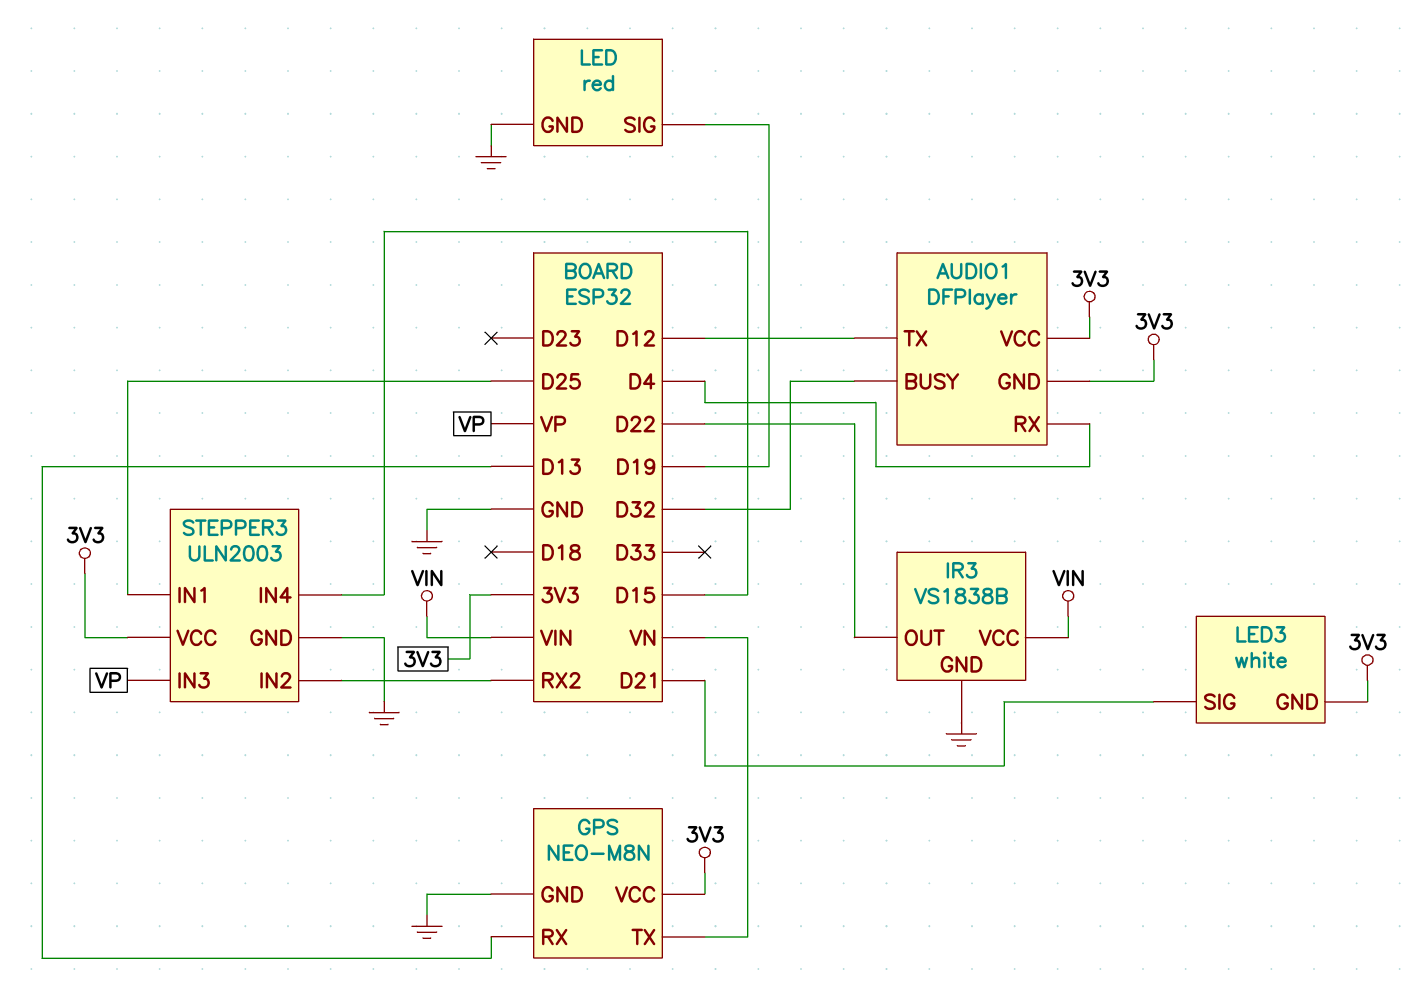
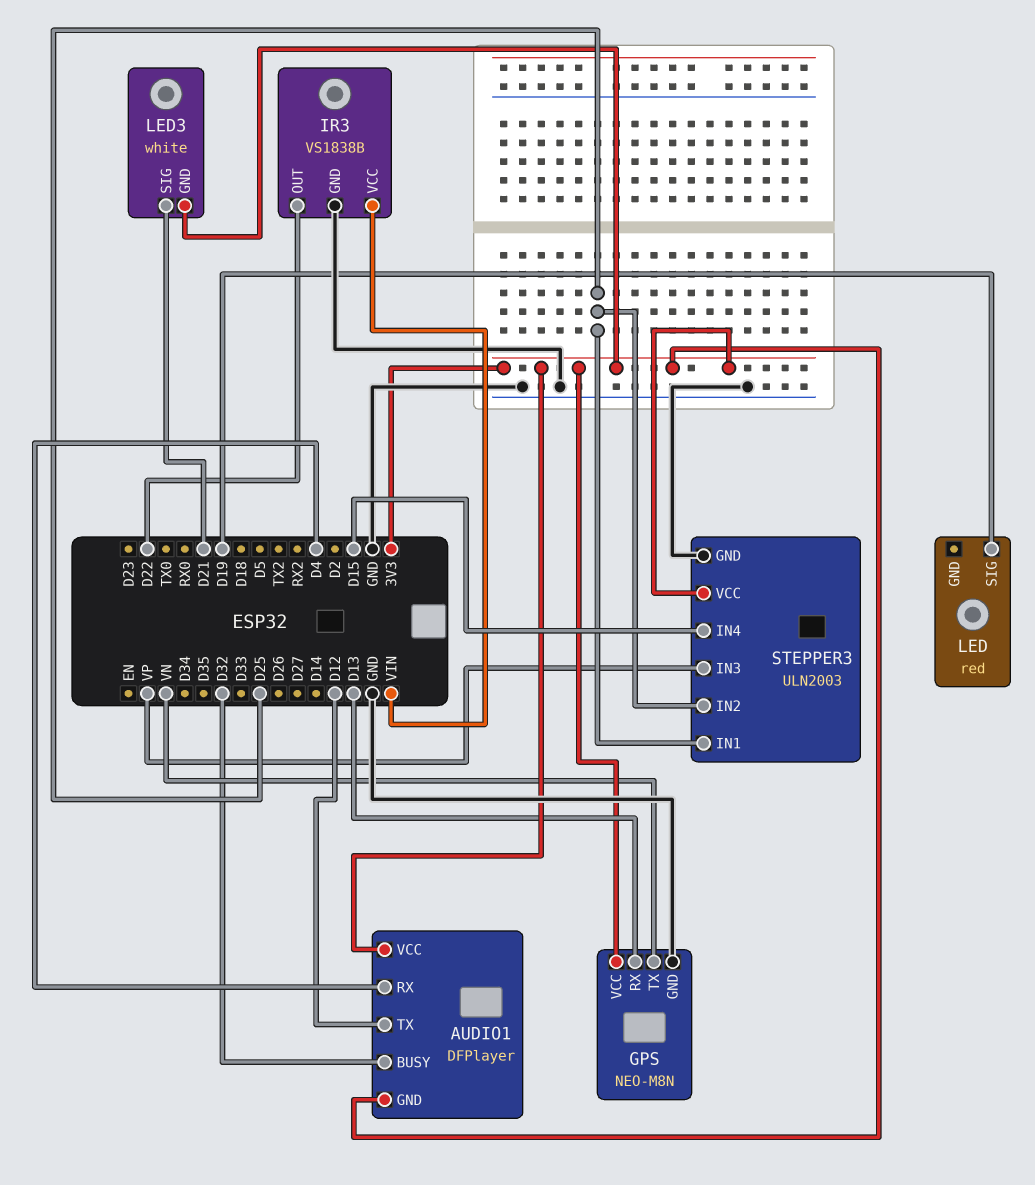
LED pin GND: GND -> none
STEPPER3 pin IN2: RX2 -> D25

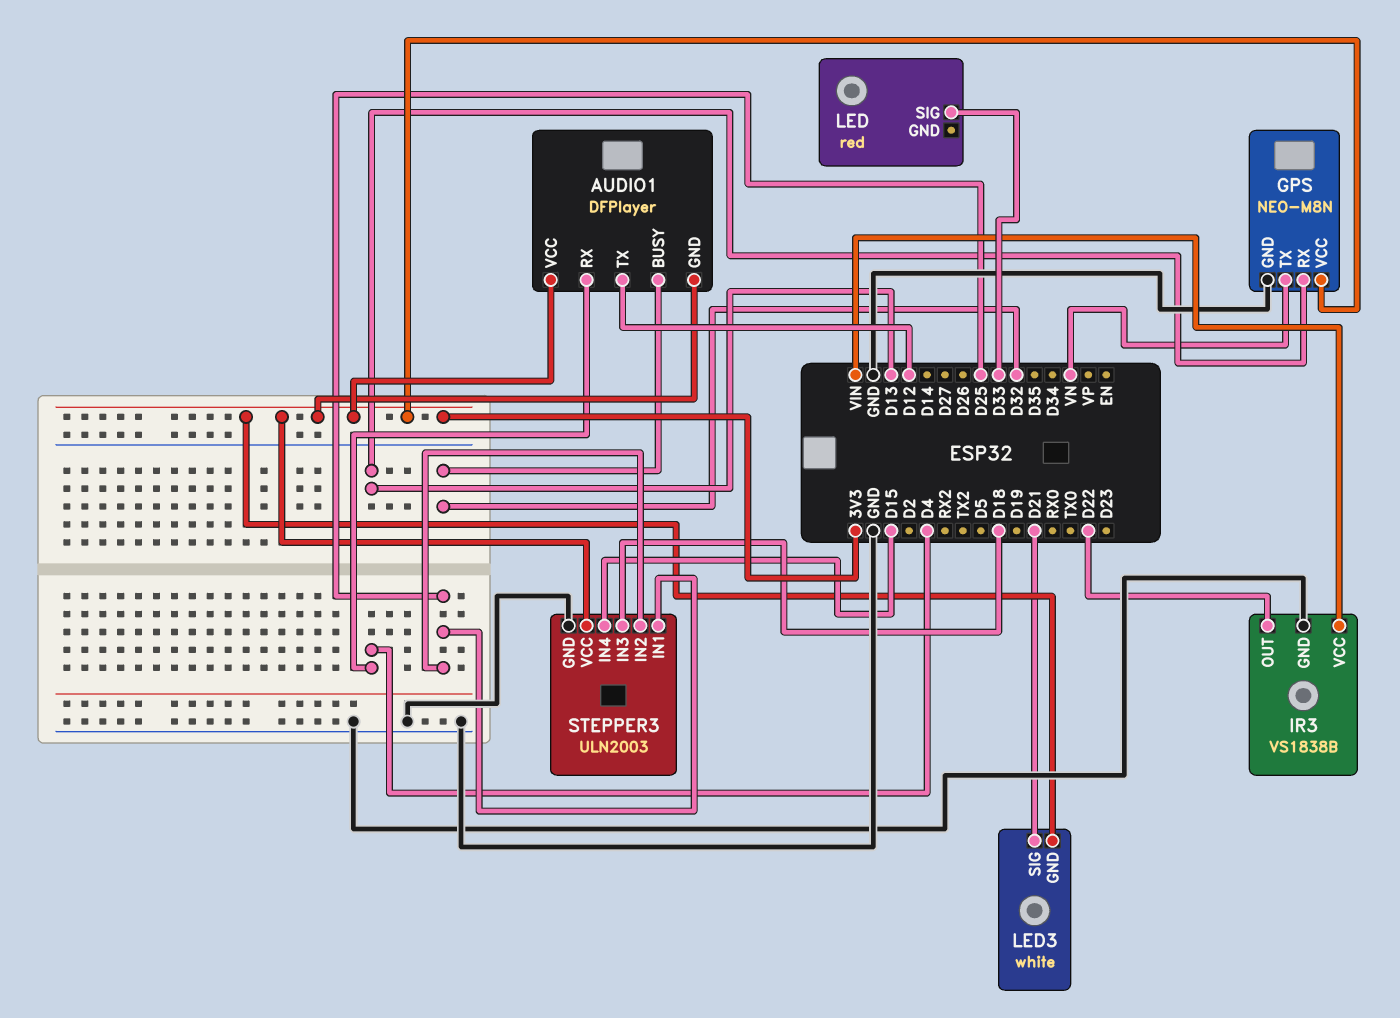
LED pin SIG: D19 -> D33
STEPPER3 pin IN3: VP -> D18

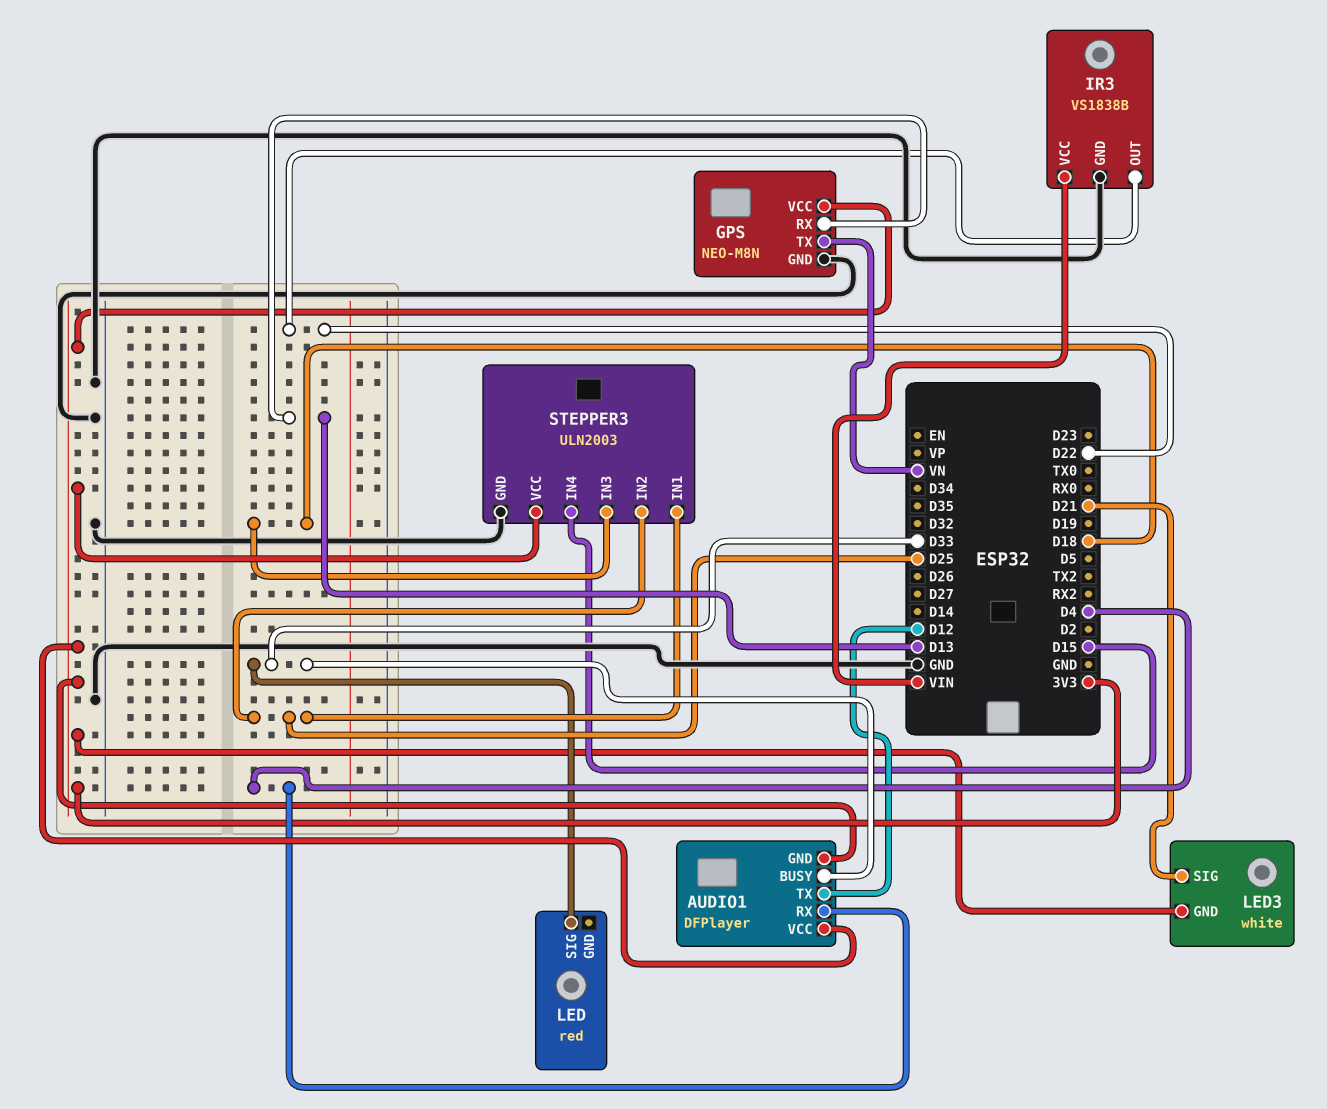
AUDIO1 pin BUSY: D32 -> D33

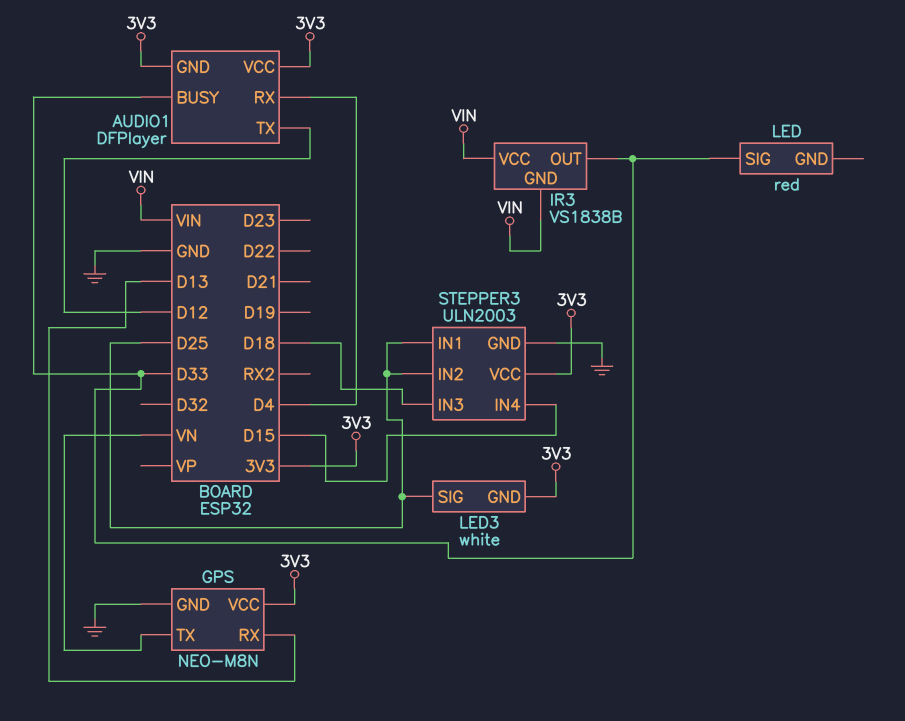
IR3 pin GND: GND -> VIN
IR3 pin OUT: D22 -> D33
LED3 pin SIG: D21 -> D25

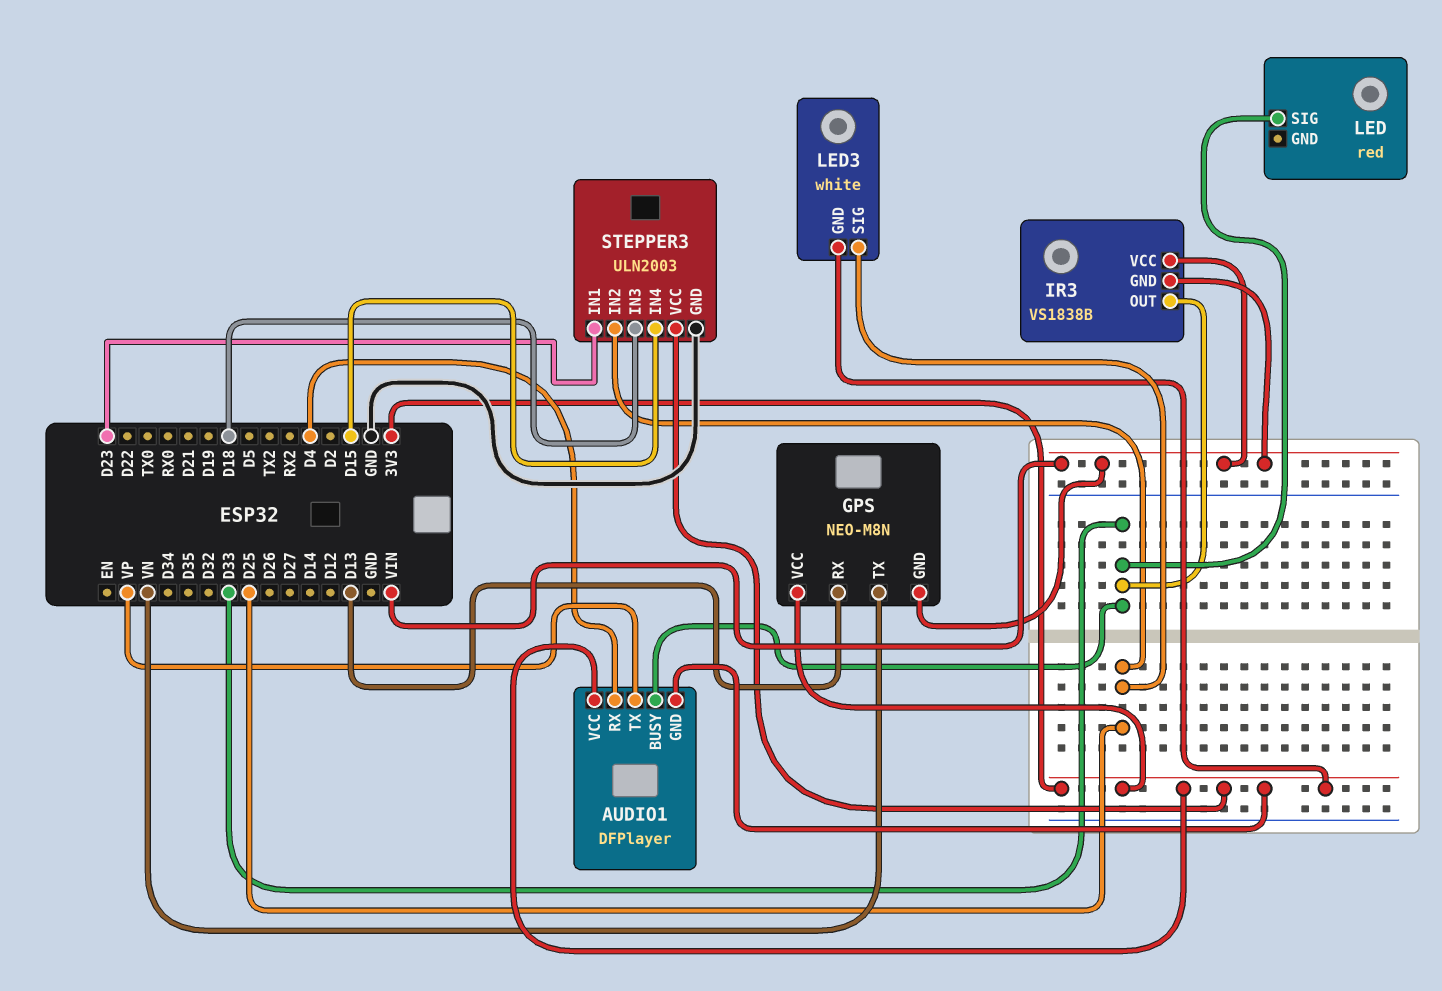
AUDIO1 pin TX: D12 -> VP
GPS pin GND: GND -> VIN
STEPPER3 pin IN1: D25 -> D23

